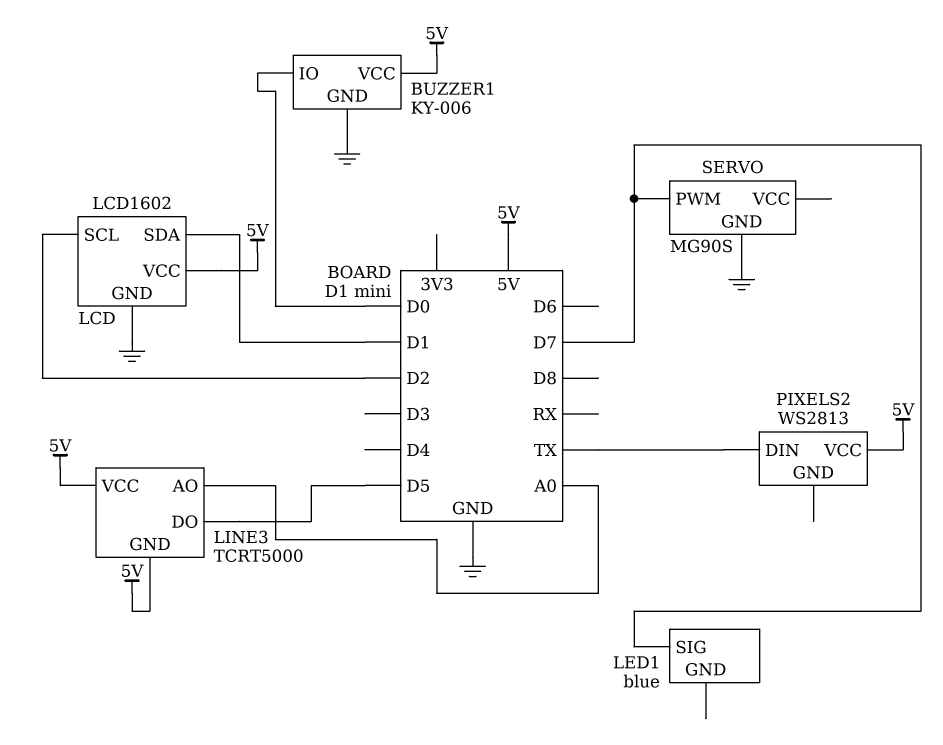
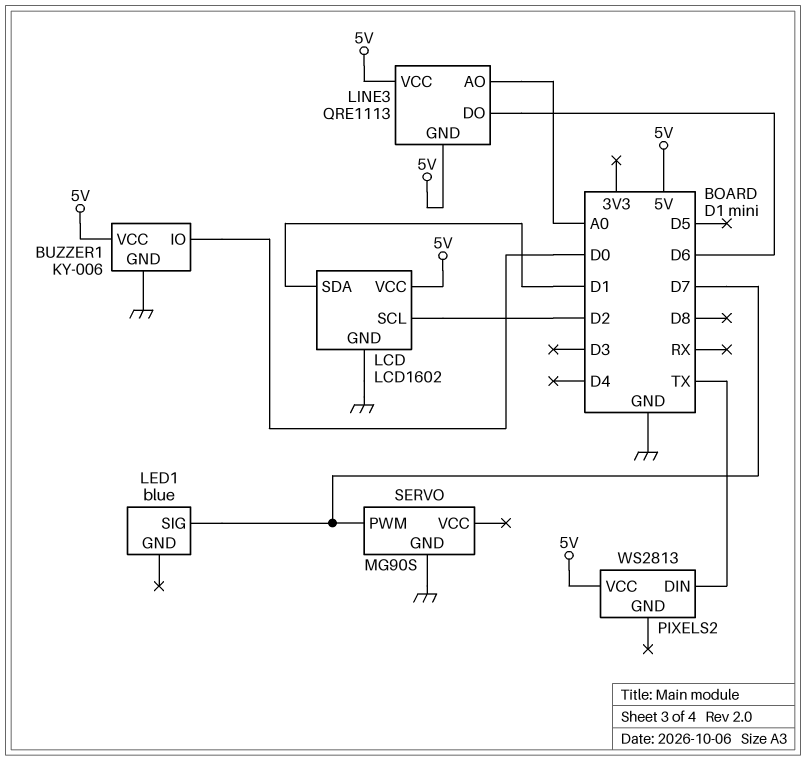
LINE3: TCRT5000 -> QRE1113
LINE3 pin DO: D5 -> D6

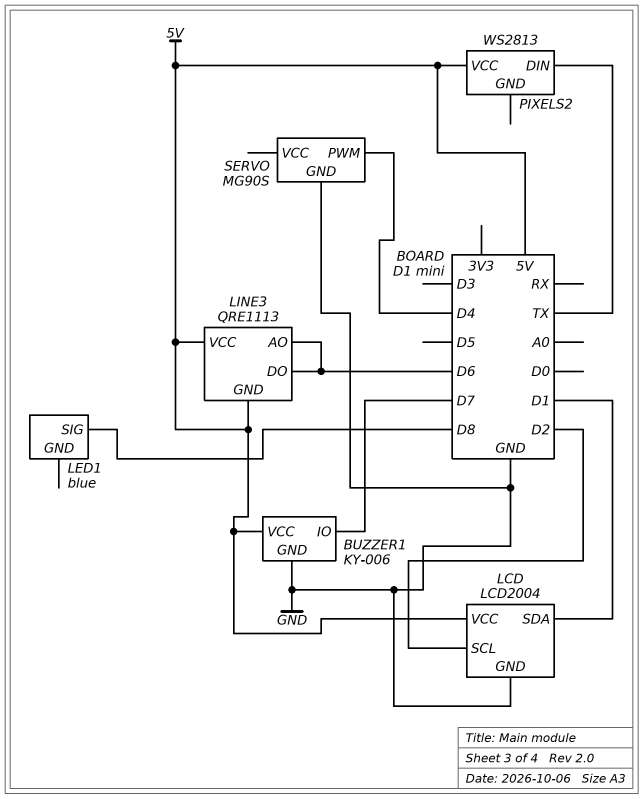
BUZZER1 pin IO: D0 -> D7
LCD: LCD1602 -> LCD2004
LED1 pin SIG: D7 -> D8
LINE3 pin AO: A0 -> D6
SERVO pin PWM: D7 -> D4

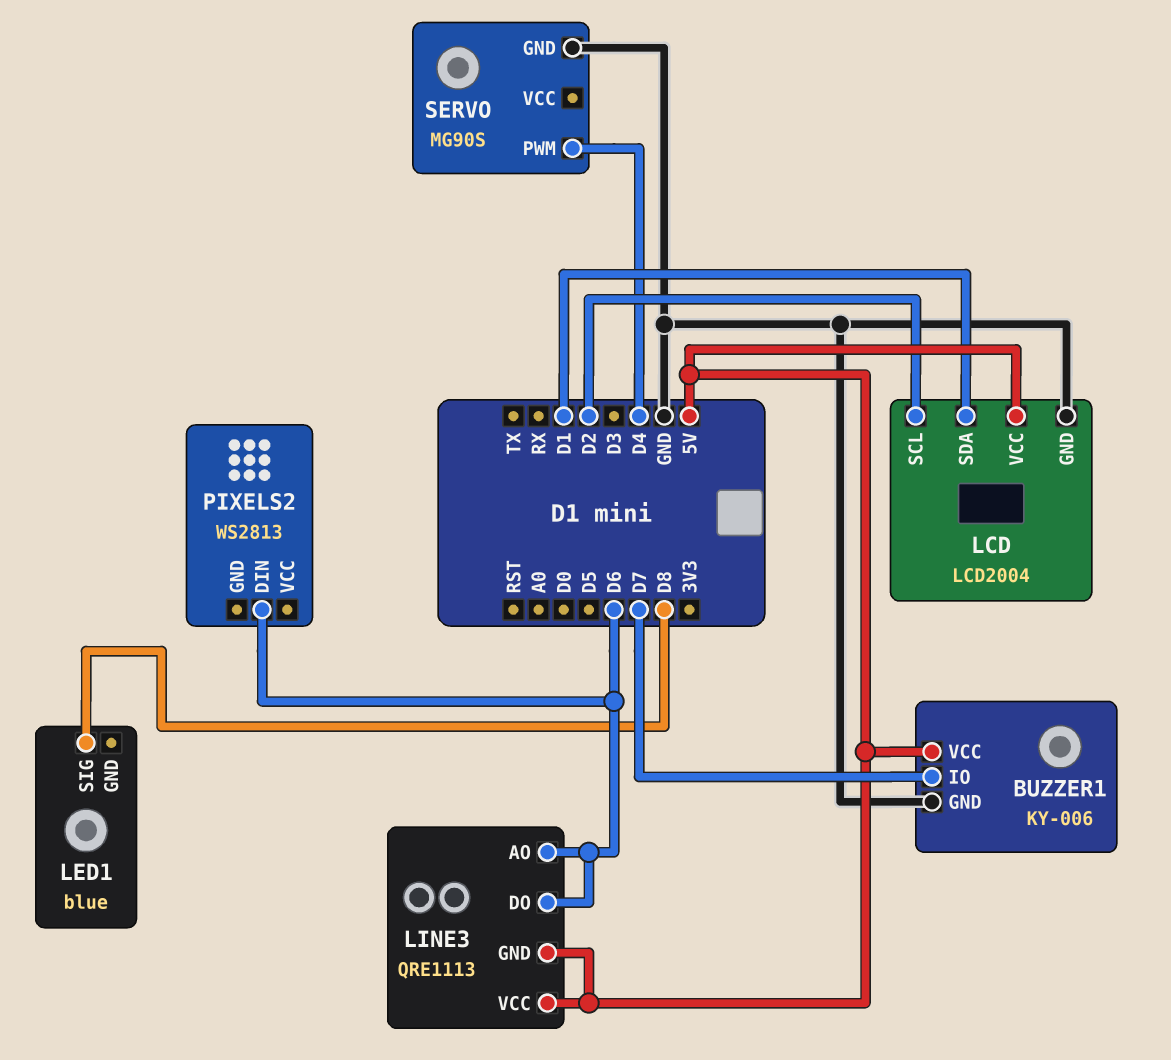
PIXELS2 pin DIN: TX -> D6
PIXELS2 pin VCC: 5V -> none

